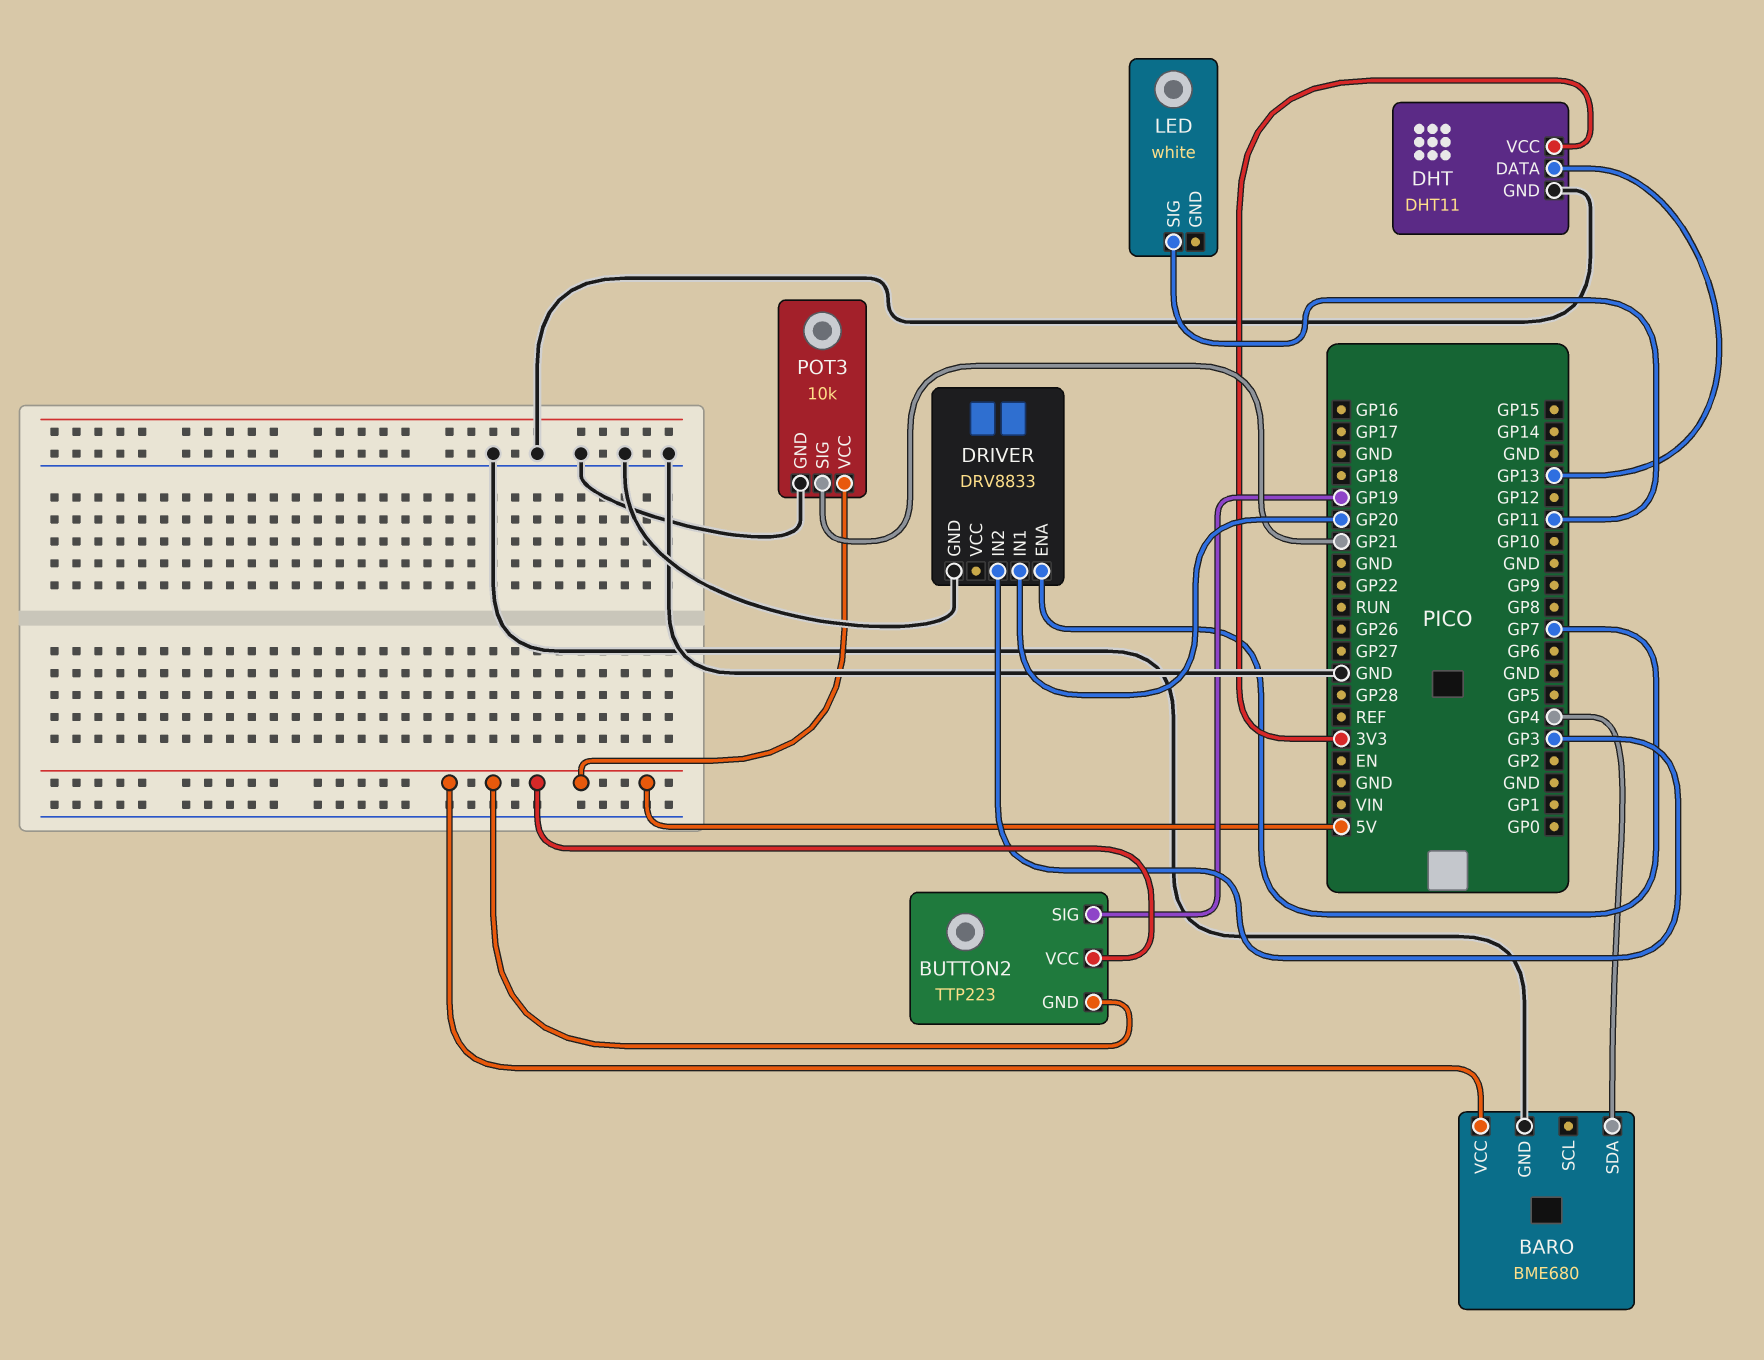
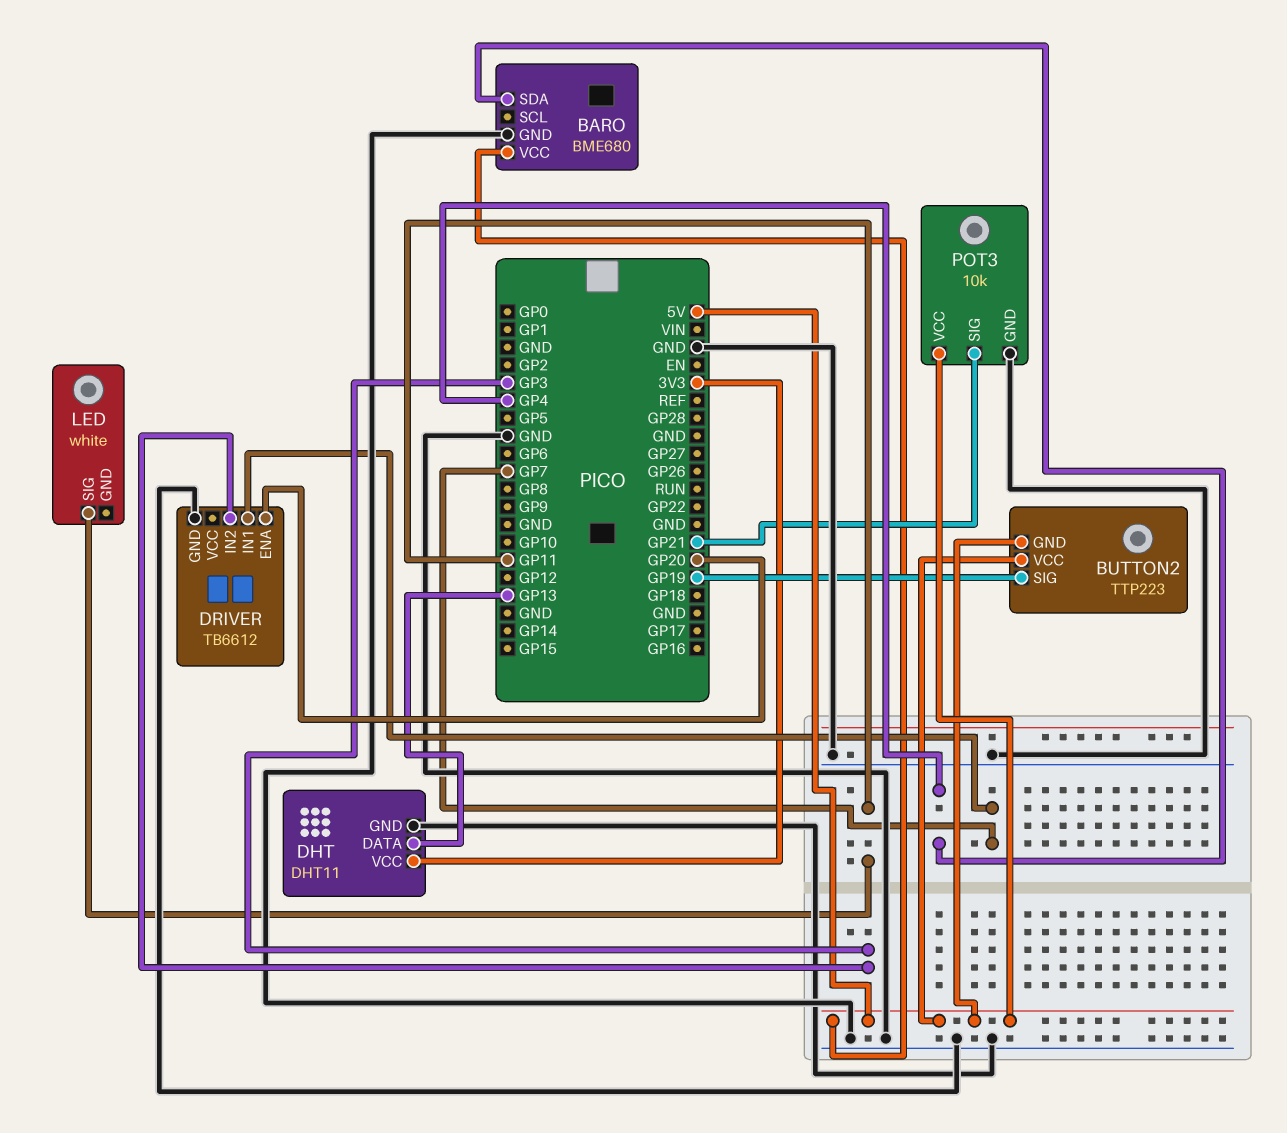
DRIVER: DRV8833 -> TB6612
DRIVER pin ENA: GP7 -> GP20
DRIVER pin IN1: GP20 -> GP7

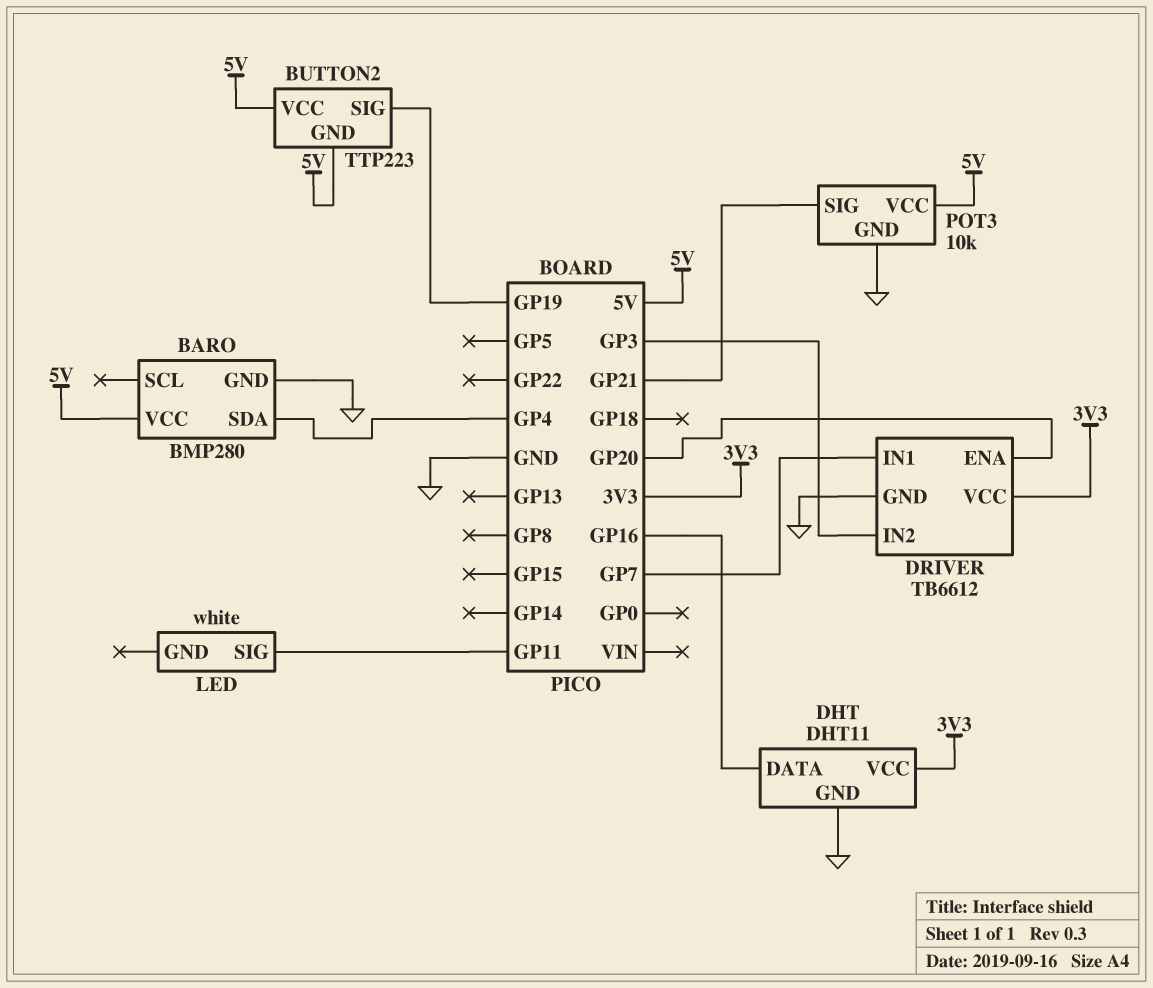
BARO: BME680 -> BMP280
DHT pin DATA: GP13 -> GP16
DRIVER pin VCC: none -> 3V3

